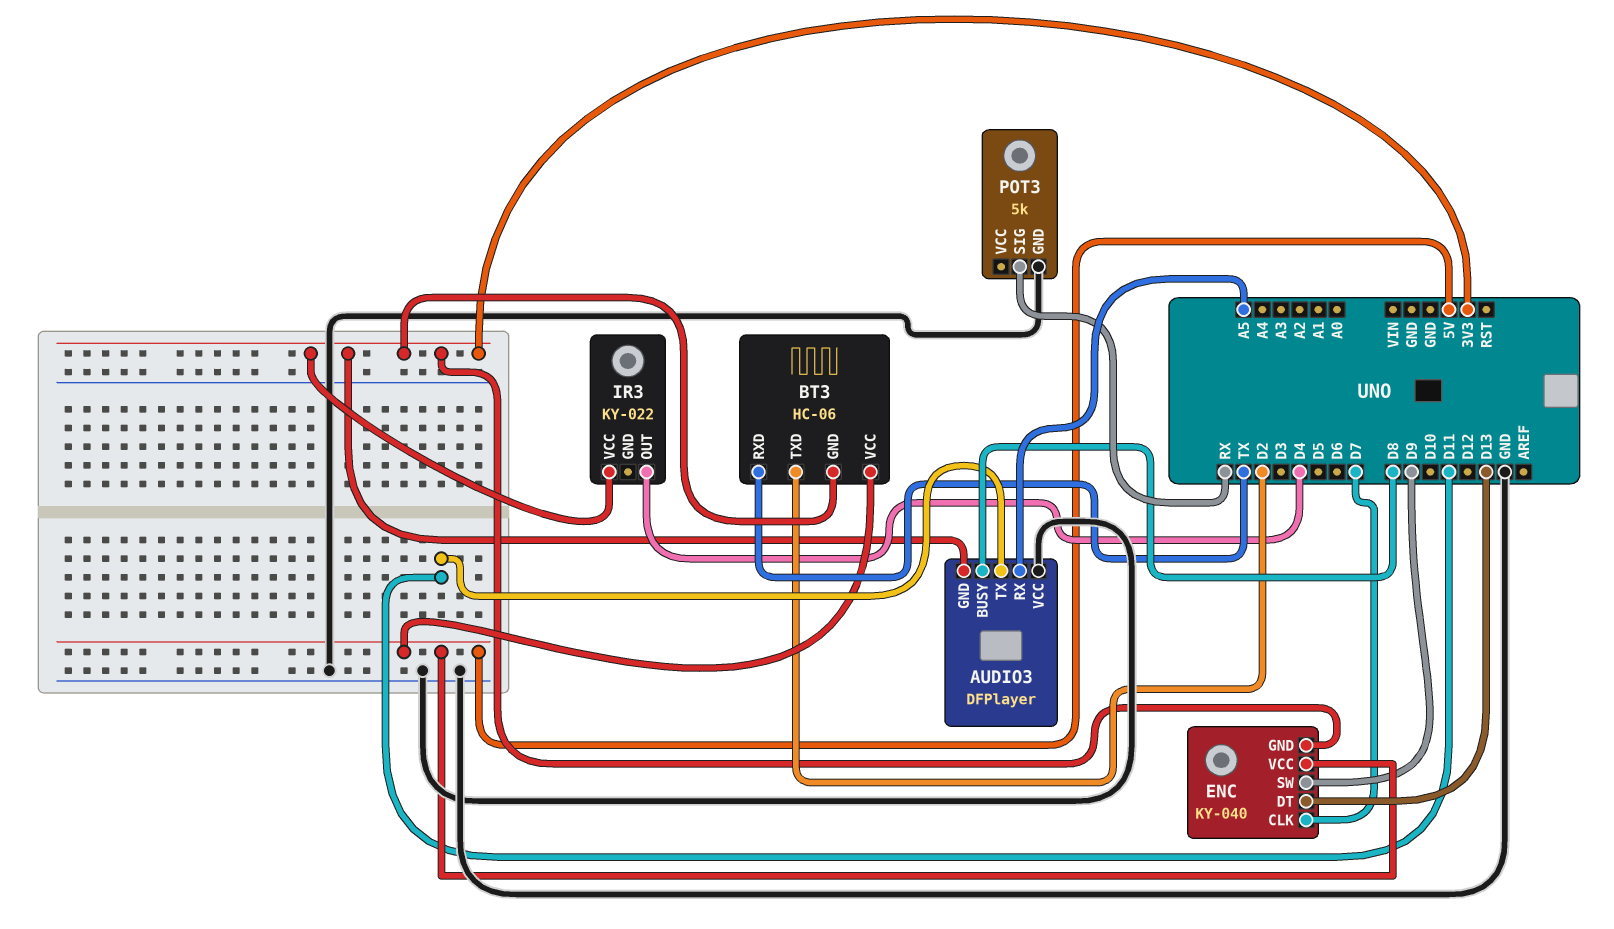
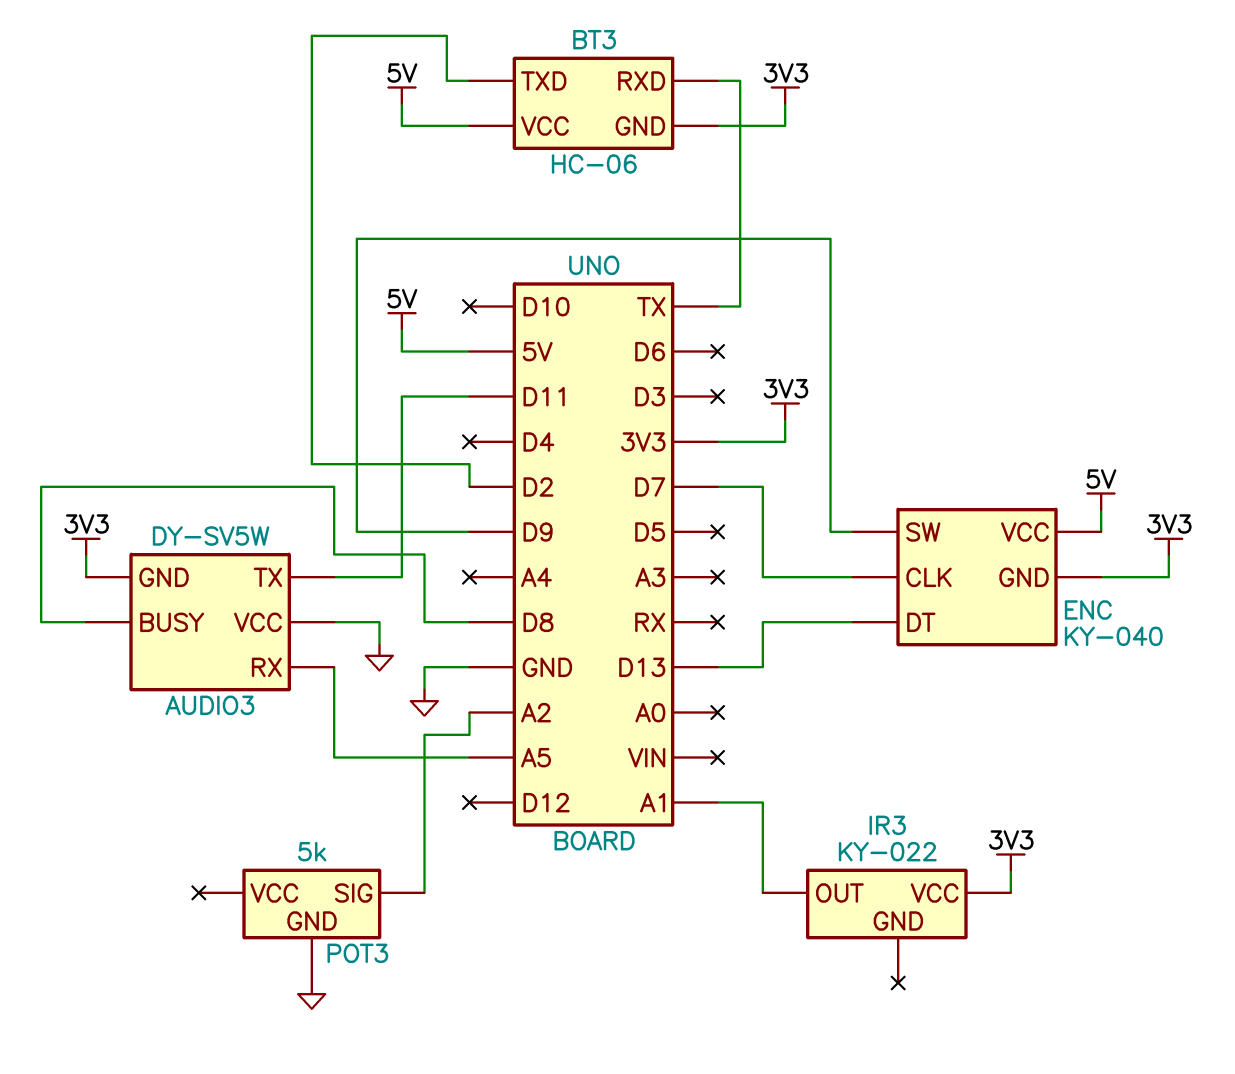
AUDIO3: DFPlayer -> DY-SV5W
IR3 pin OUT: D4 -> A1
POT3 pin SIG: RX -> A2

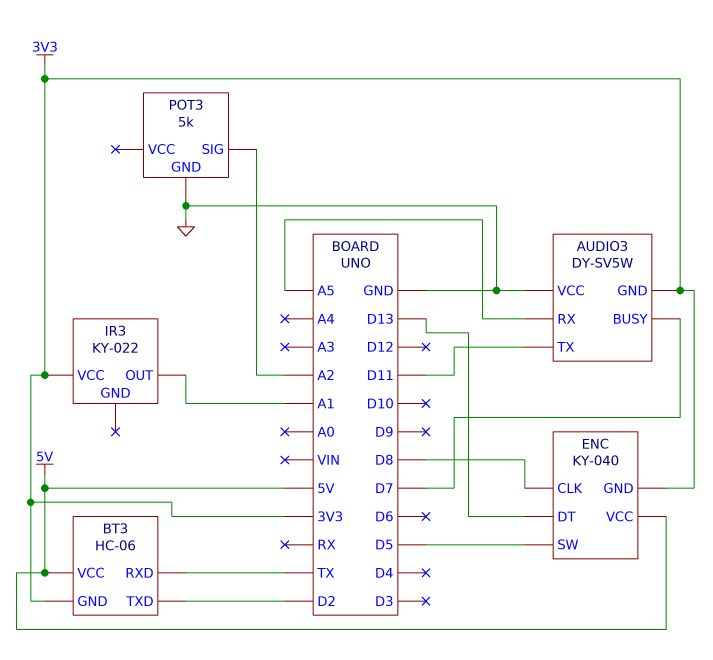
AUDIO3 pin BUSY: D8 -> D7
ENC pin CLK: D7 -> D8
ENC pin SW: D9 -> D5

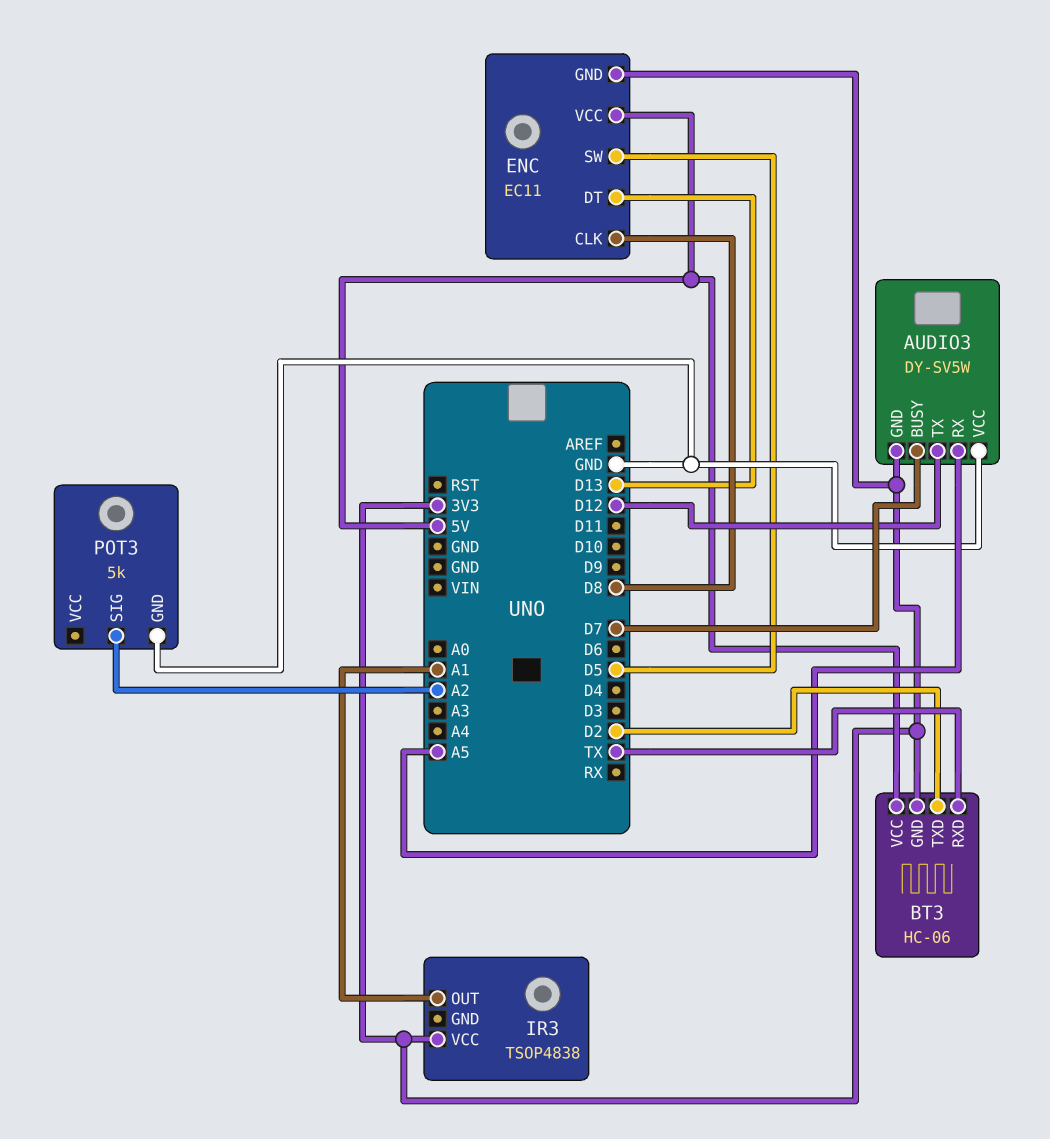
AUDIO3 pin TX: D11 -> D12
ENC: KY-040 -> EC11
IR3: KY-022 -> TSOP4838

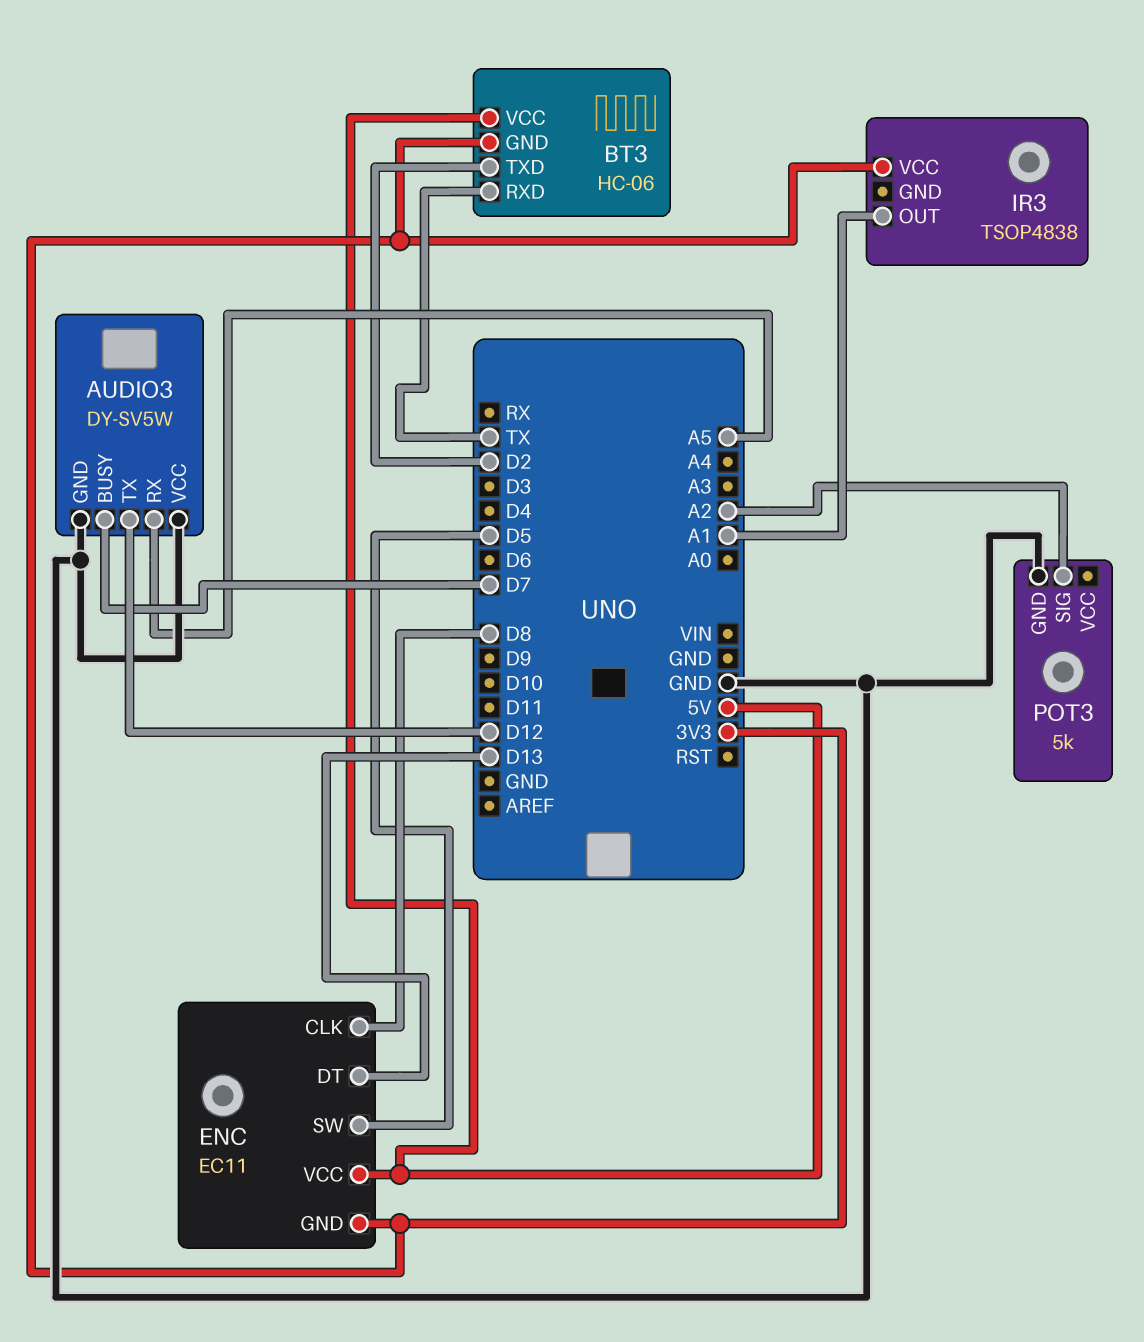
AUDIO3 pin GND: 3V3 -> GND

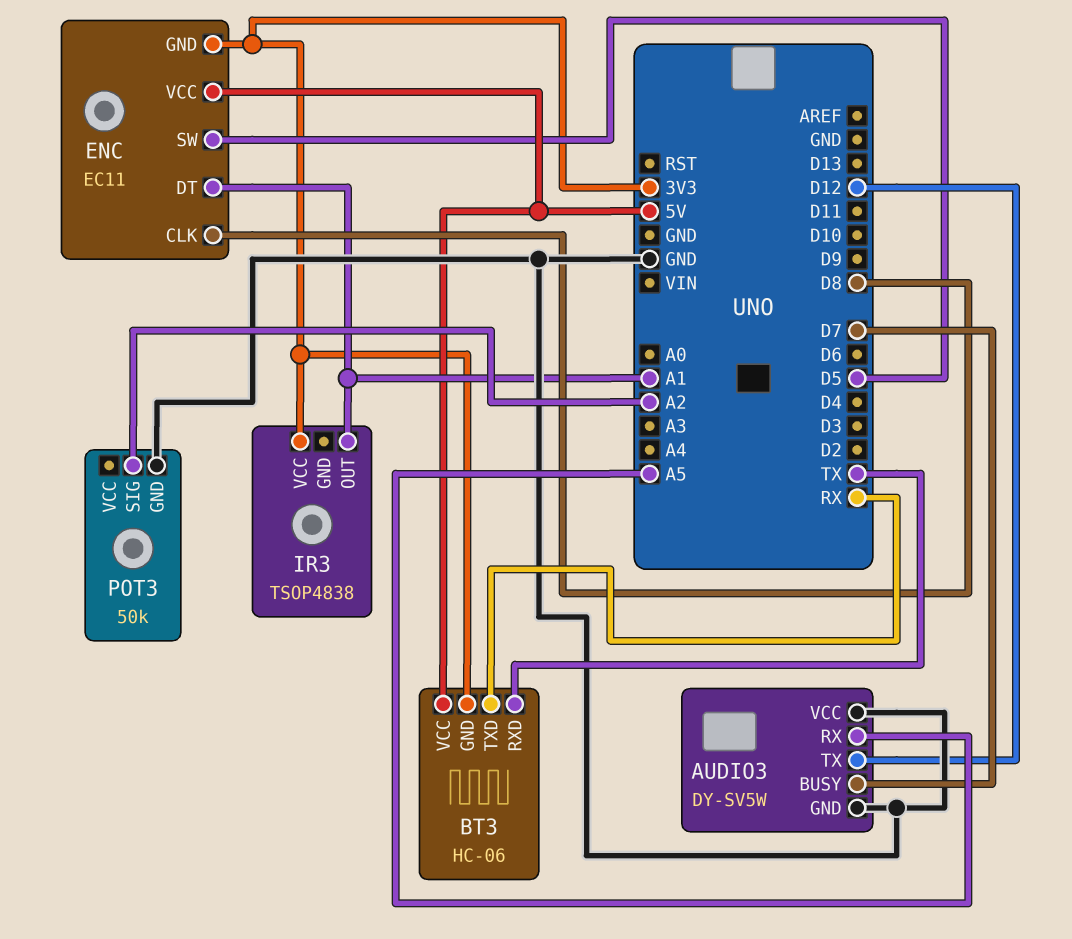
BT3 pin TXD: D2 -> RX
ENC pin DT: D13 -> A1
POT3: 5k -> 50k

